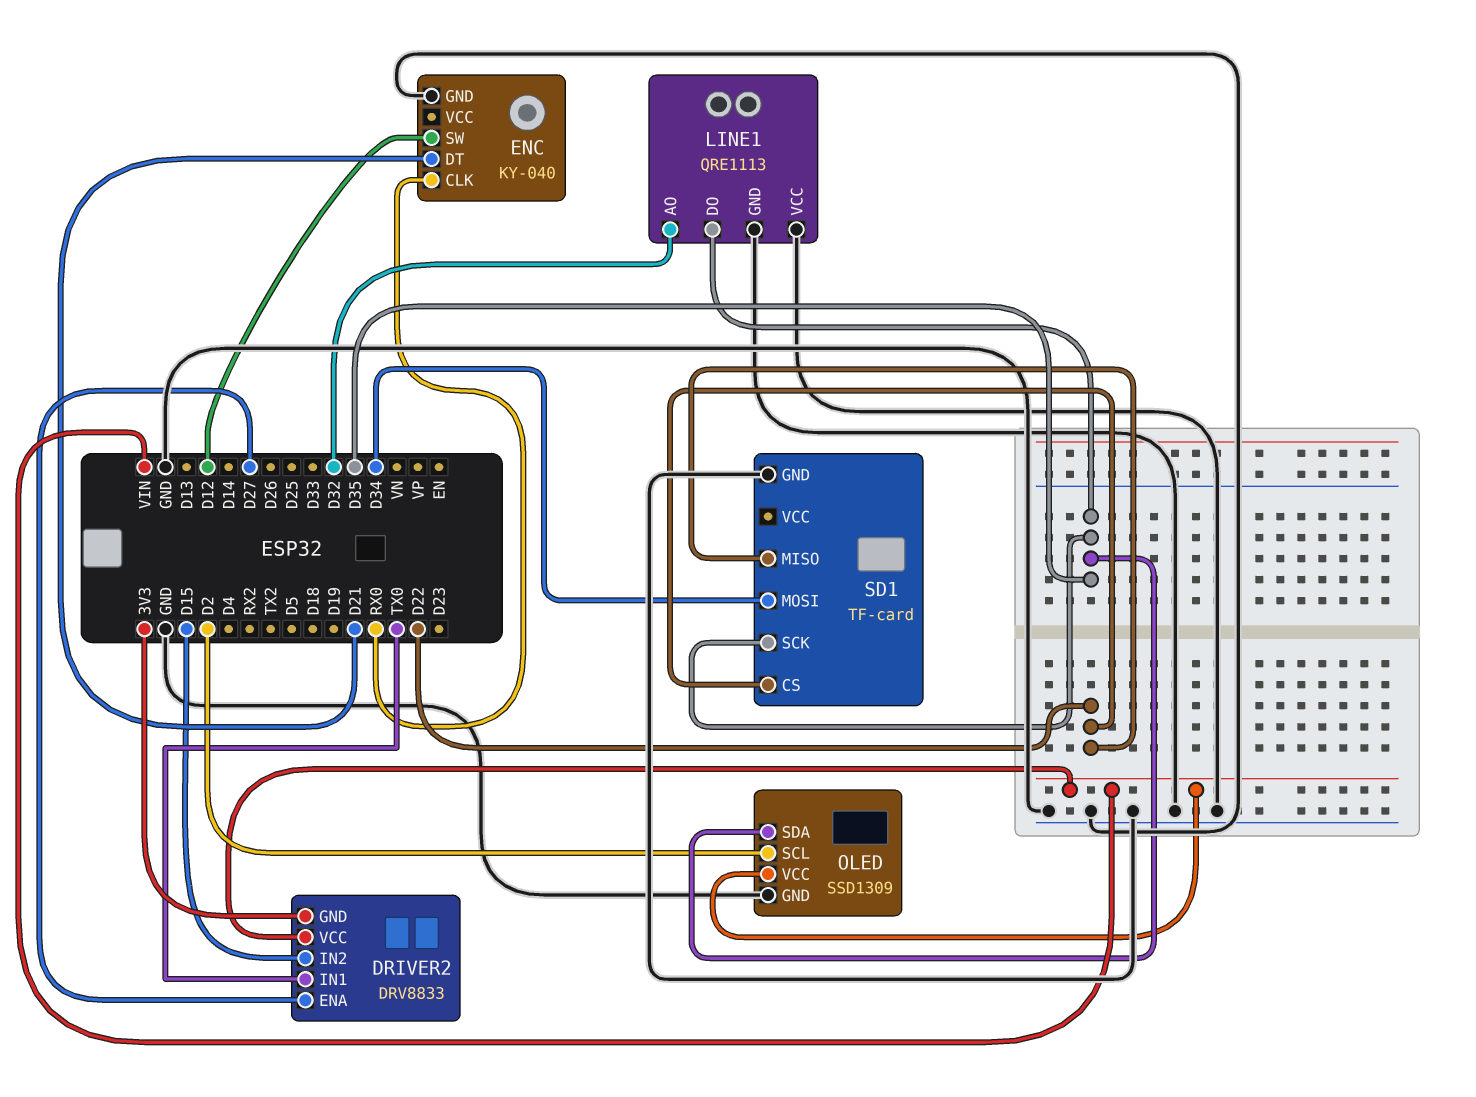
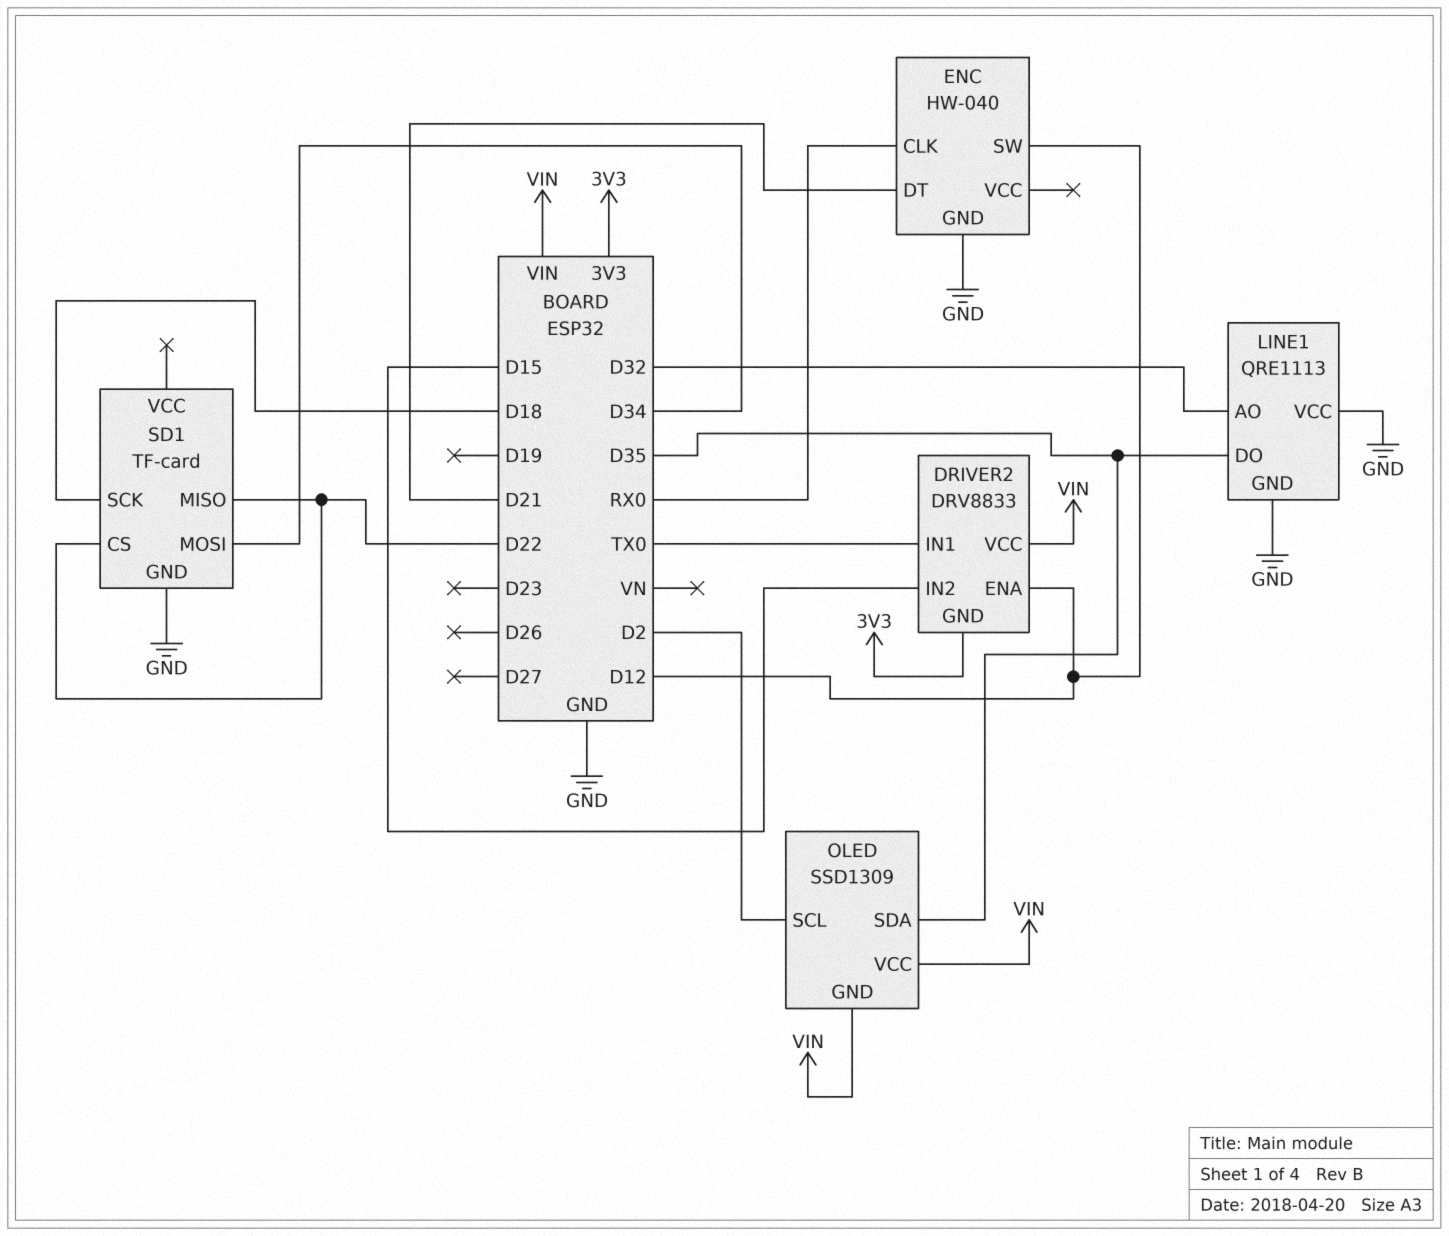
DRIVER2 pin ENA: D27 -> D12
ENC: KY-040 -> HW-040
OLED pin GND: GND -> VIN
SD1 pin SCK: D35 -> D18

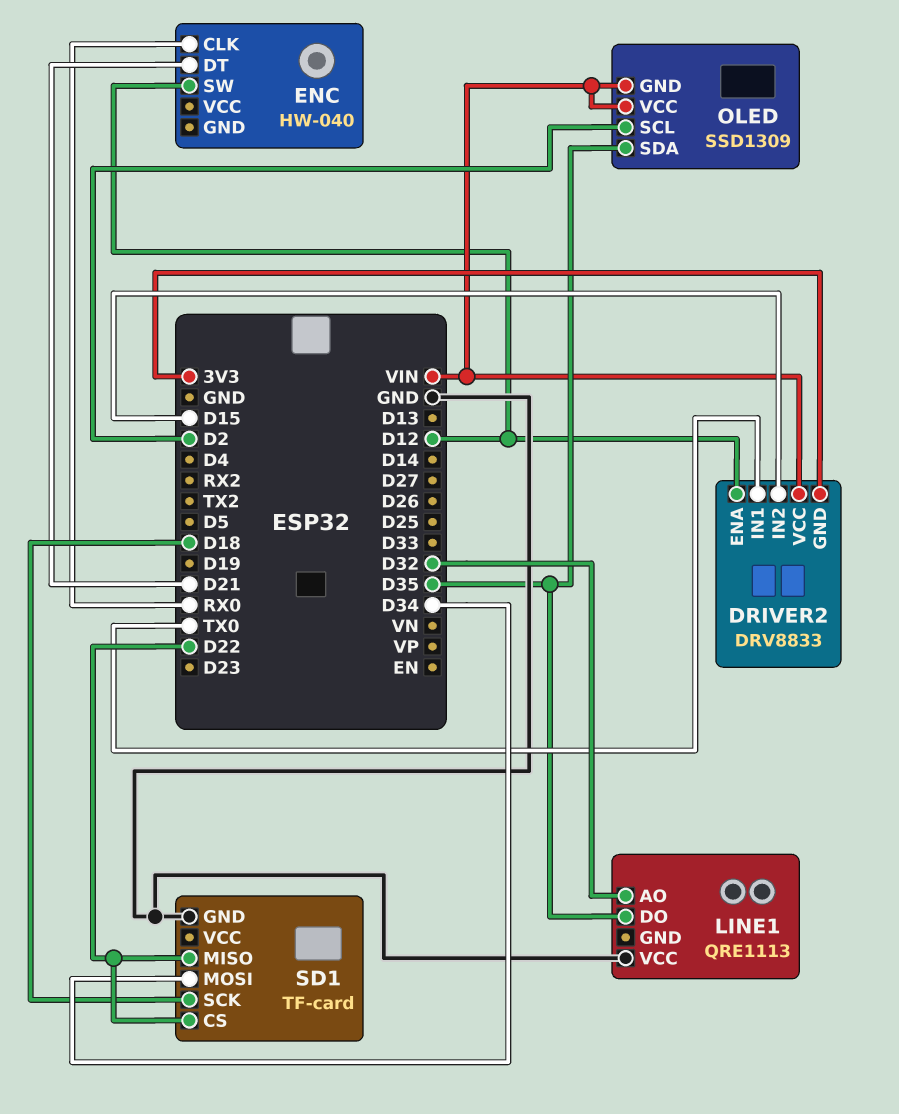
ENC pin GND: GND -> none
LINE1 pin GND: GND -> none

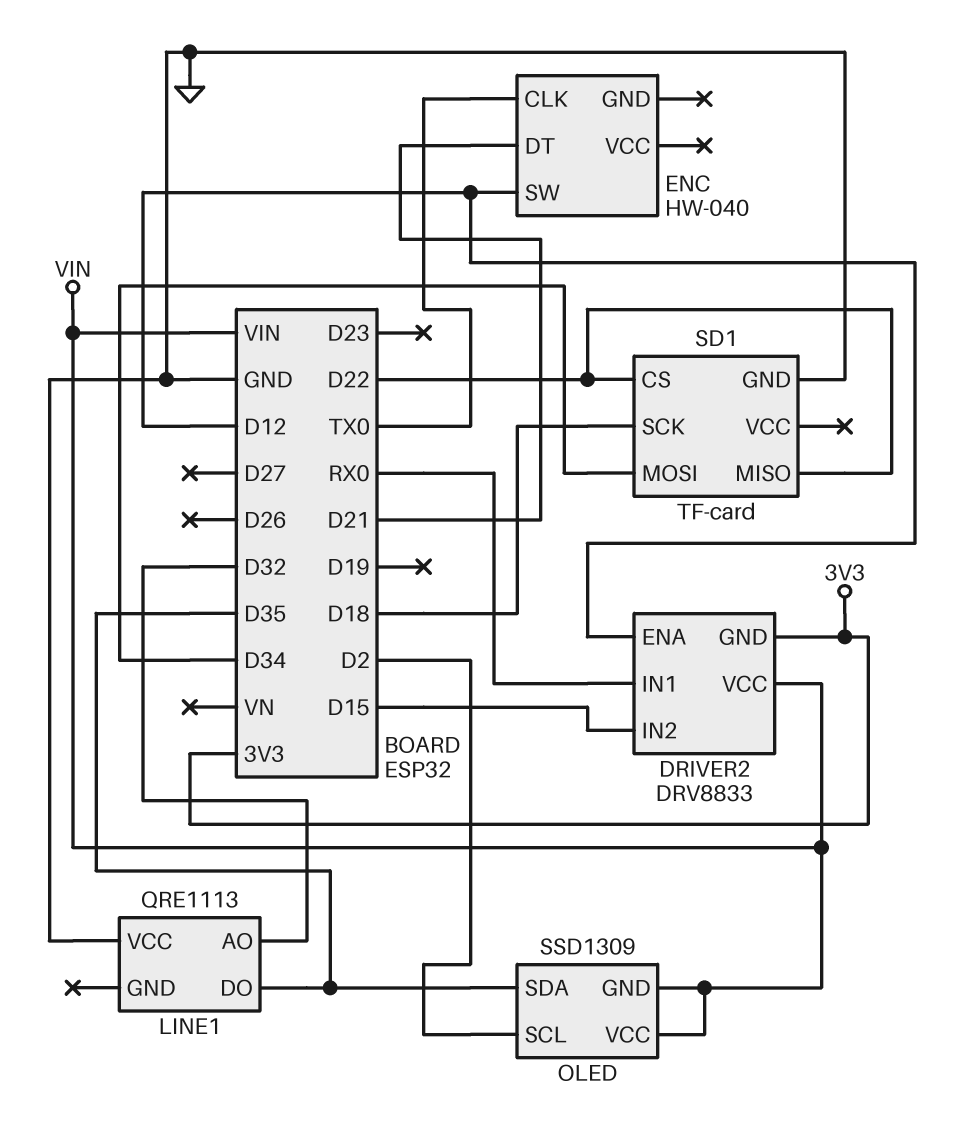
DRIVER2 pin IN1: TX0 -> RX0
ENC pin CLK: RX0 -> TX0

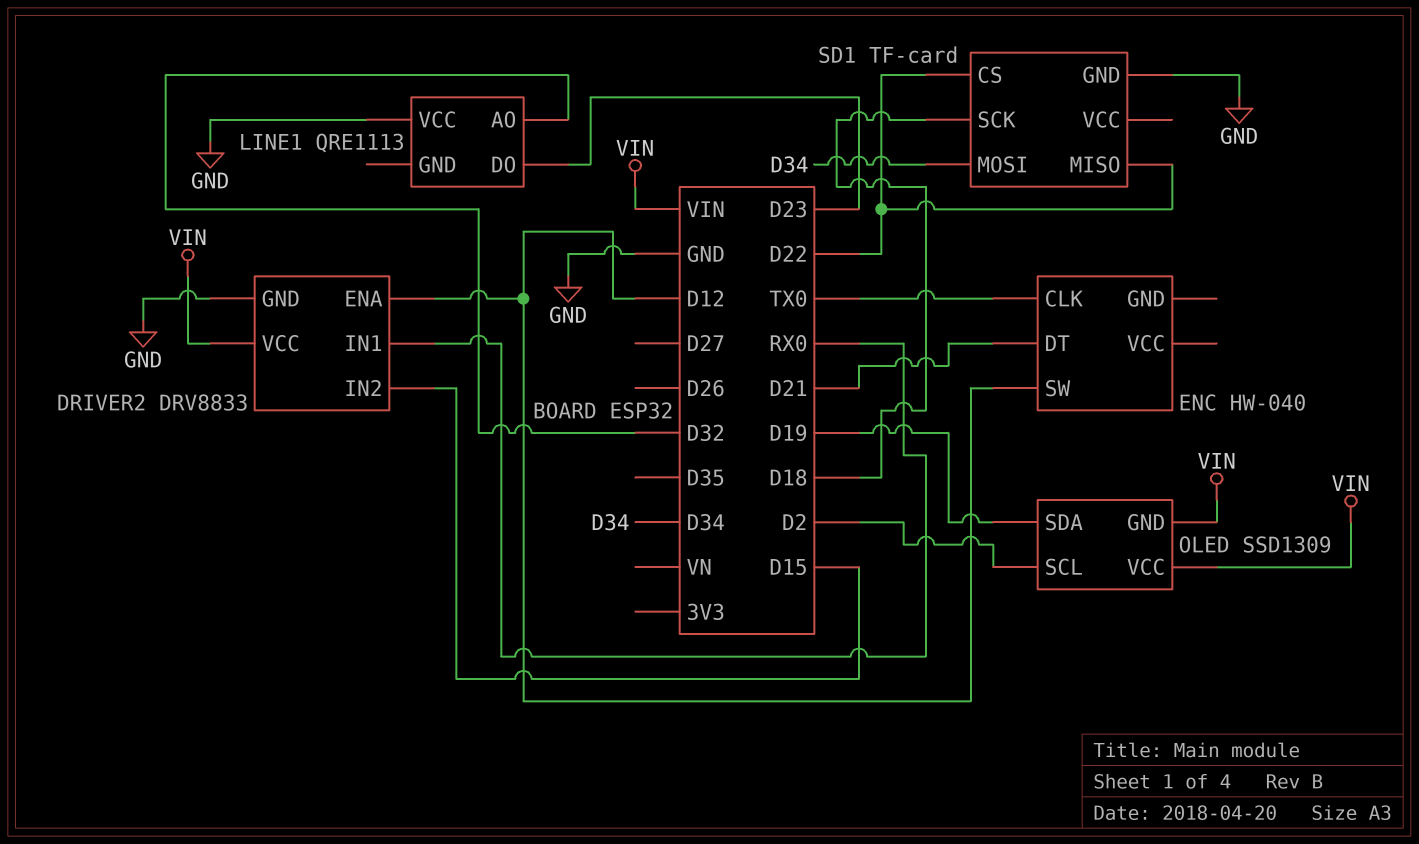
DRIVER2 pin GND: 3V3 -> GND
LINE1 pin DO: D35 -> D23
OLED pin SDA: D35 -> D19

